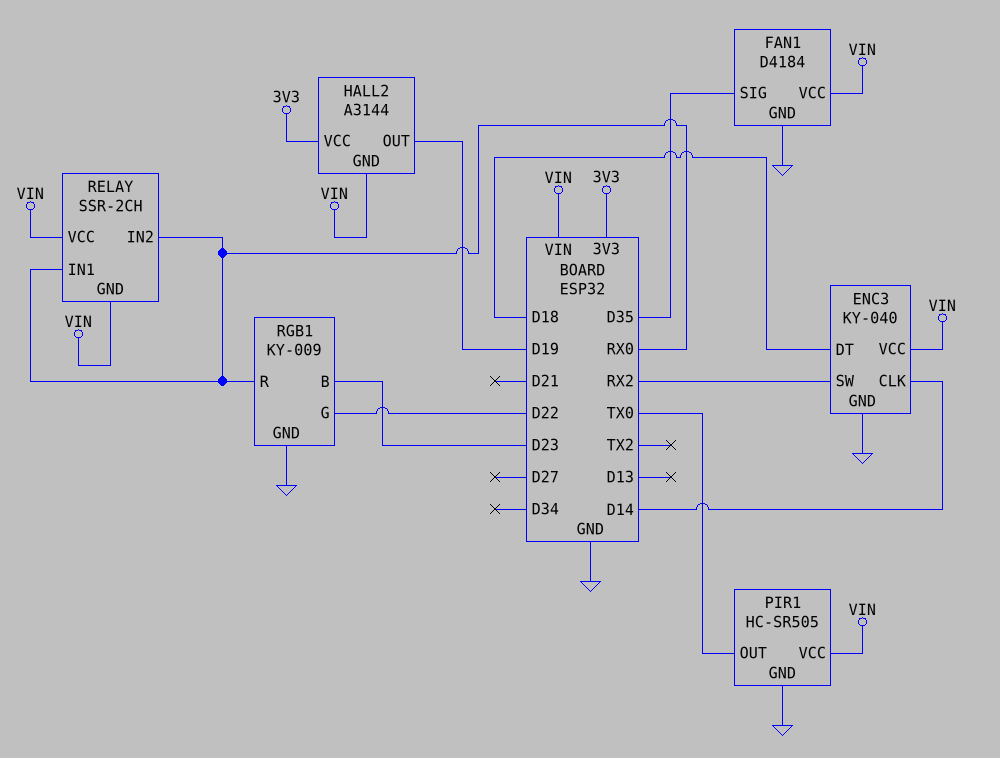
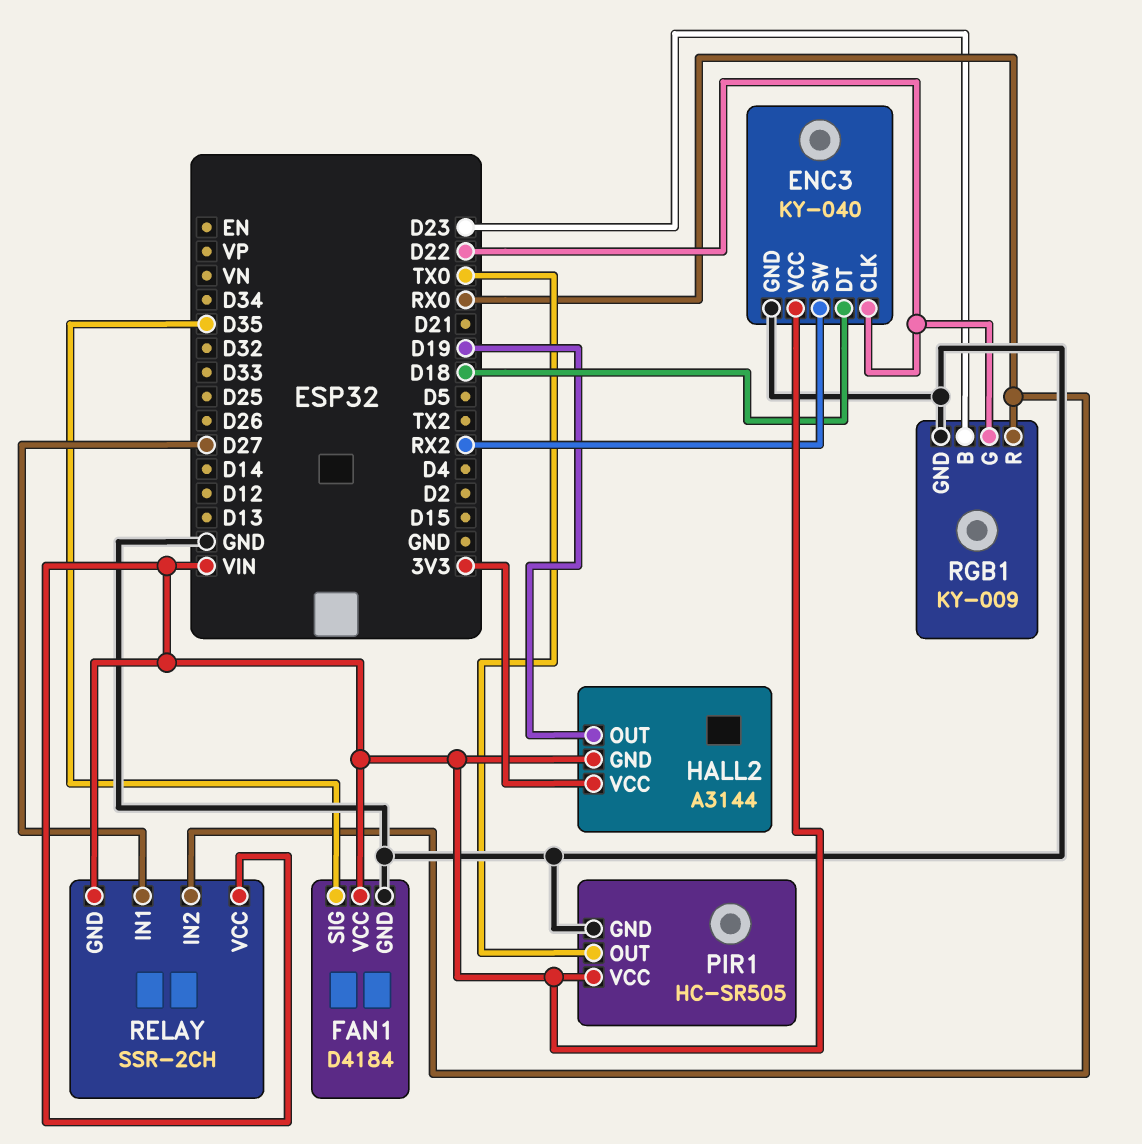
ENC3 pin CLK: D14 -> D22
RELAY pin IN1: RX0 -> D27

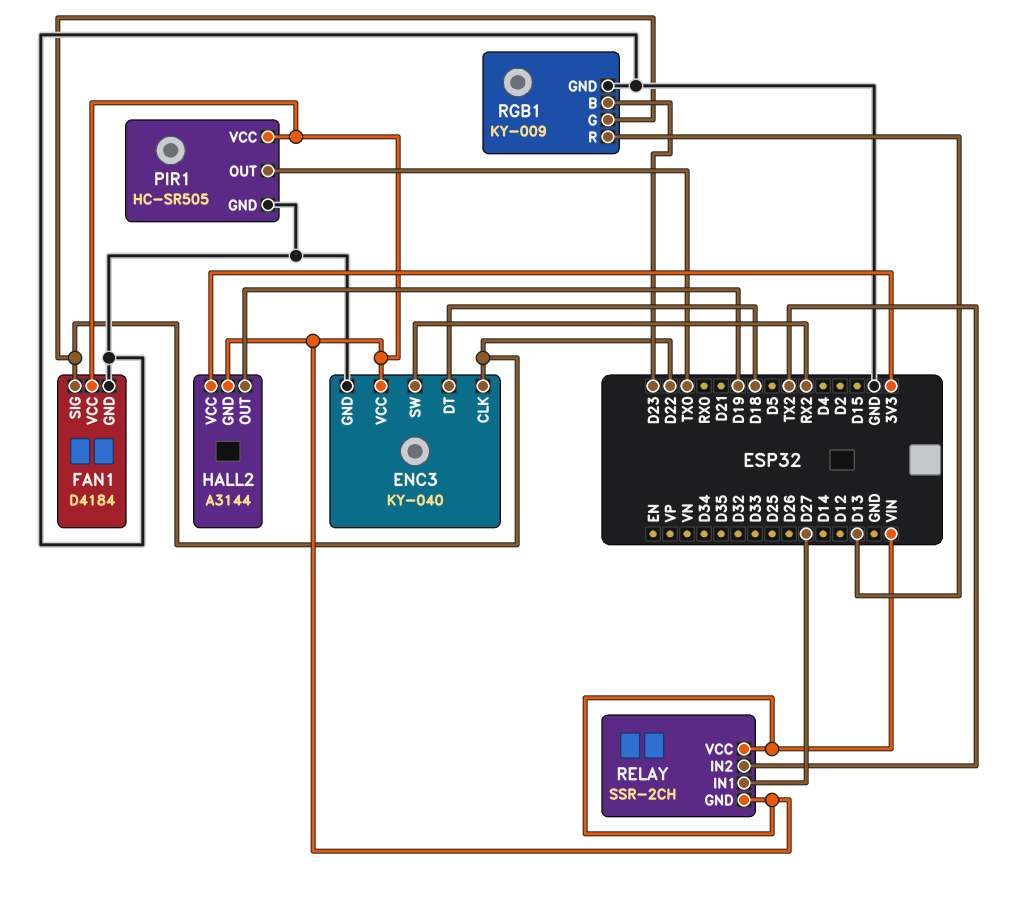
FAN1 pin SIG: D35 -> D22
RELAY pin IN2: RX0 -> TX2
RGB1 pin R: RX0 -> D13

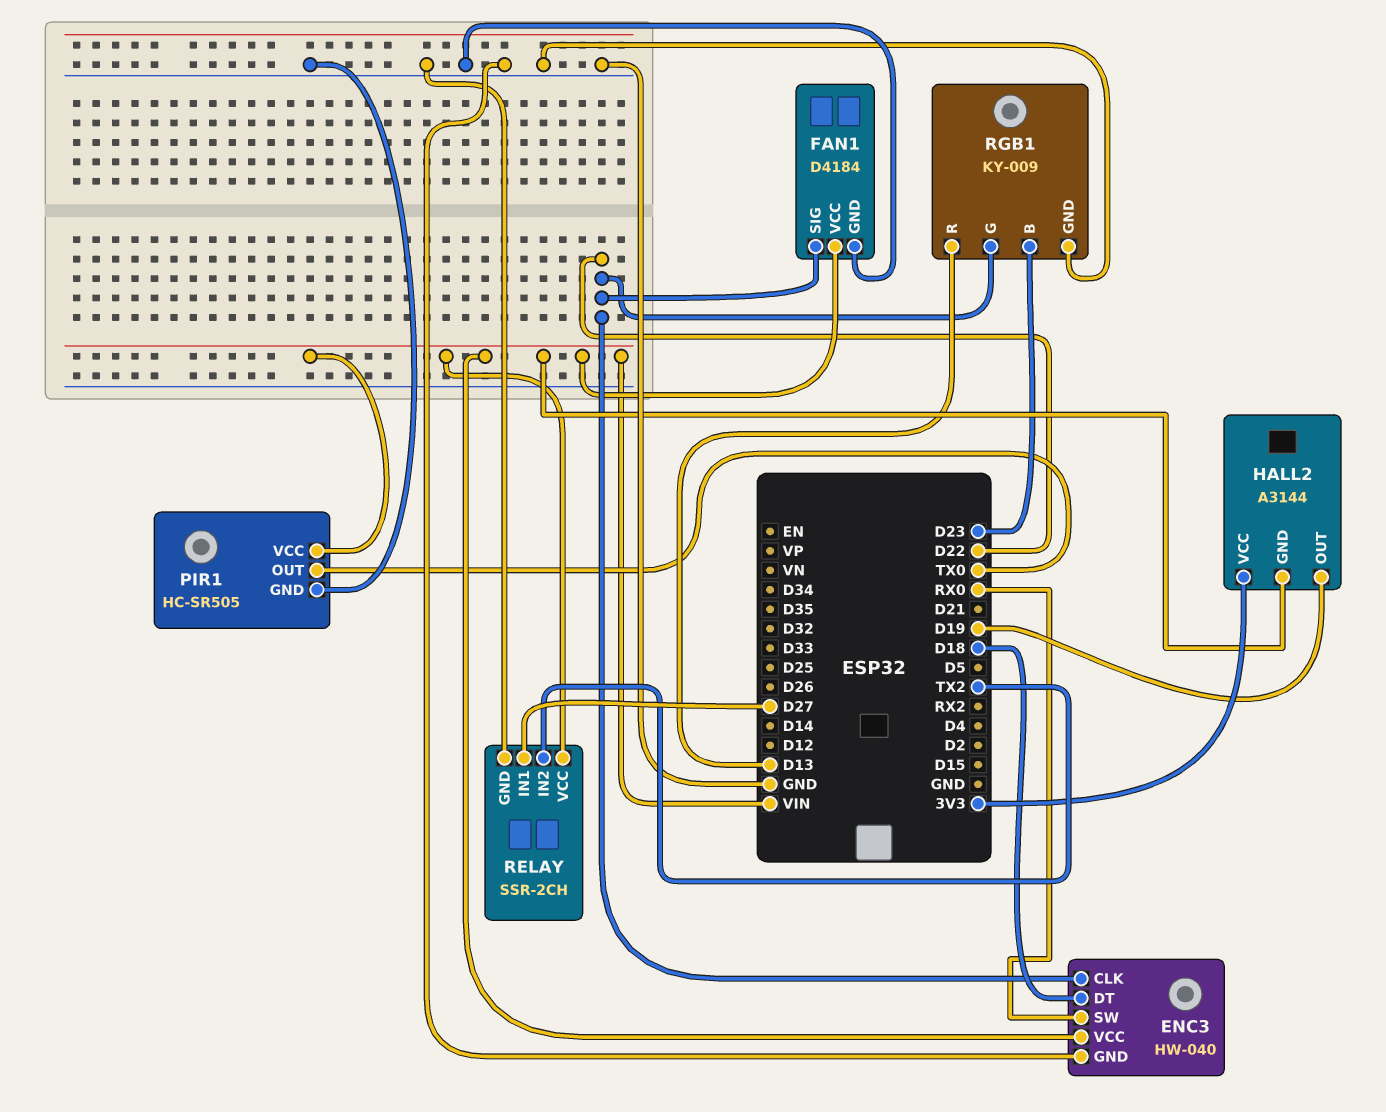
ENC3: KY-040 -> HW-040
ENC3 pin SW: RX2 -> RX0
RELAY pin GND: VIN -> GND

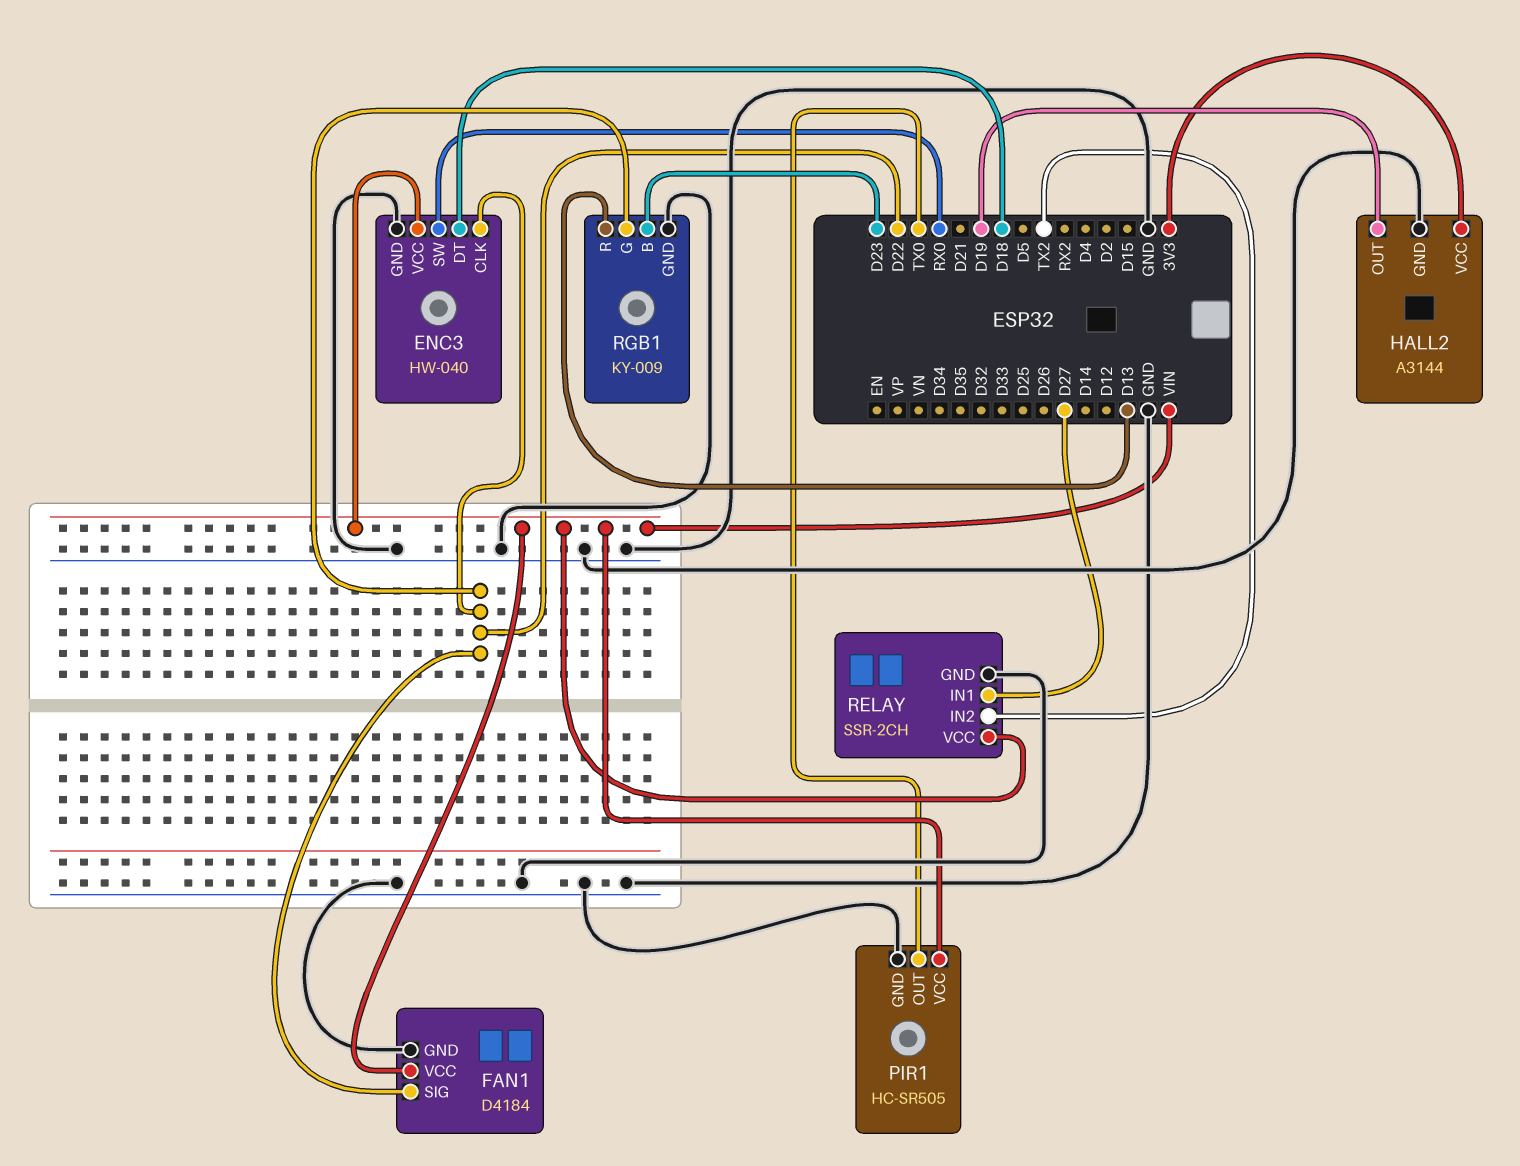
HALL2 pin GND: VIN -> GND

